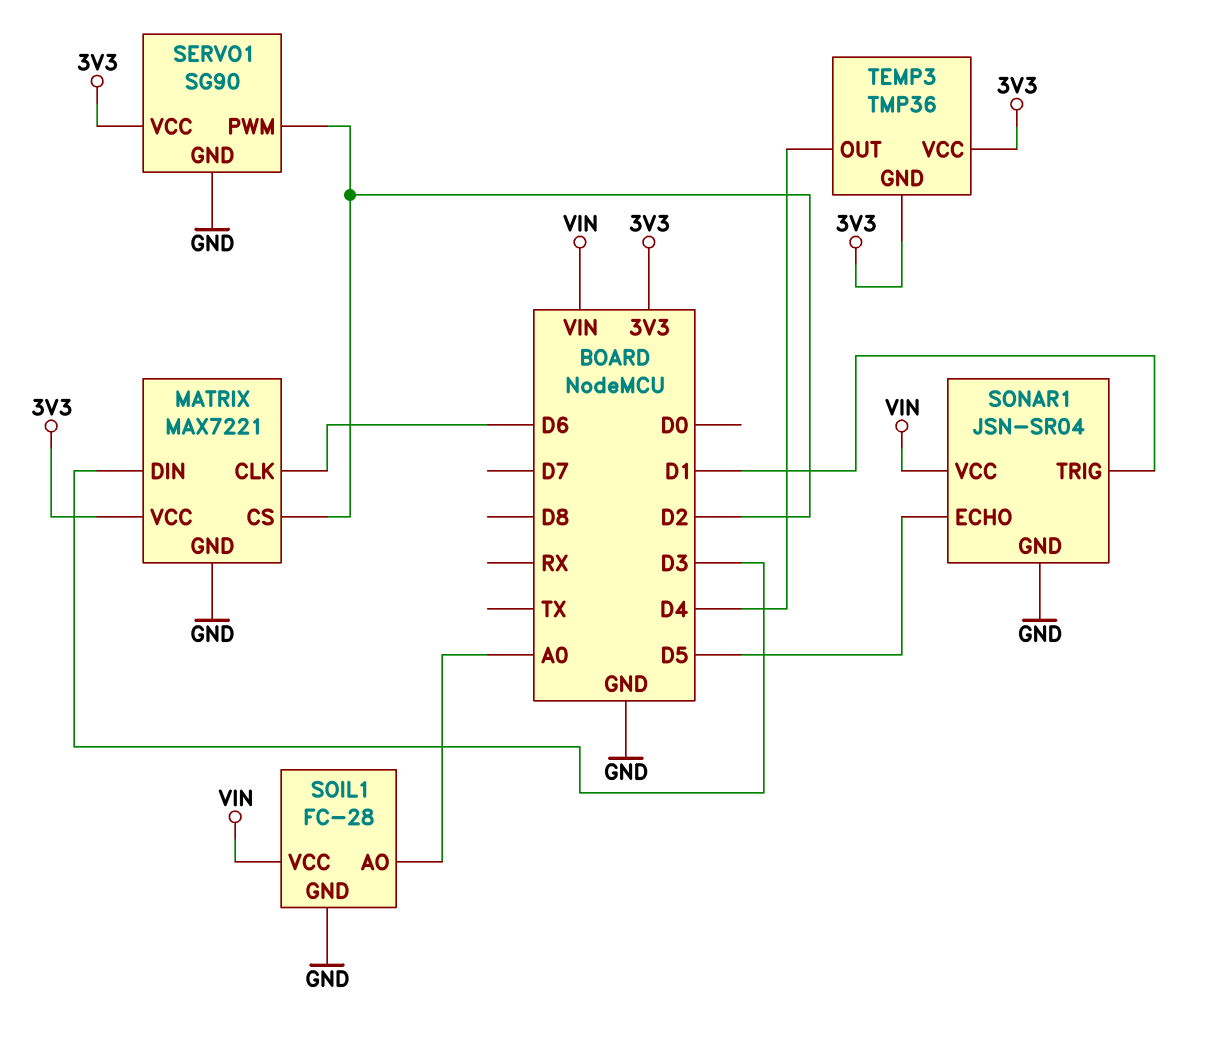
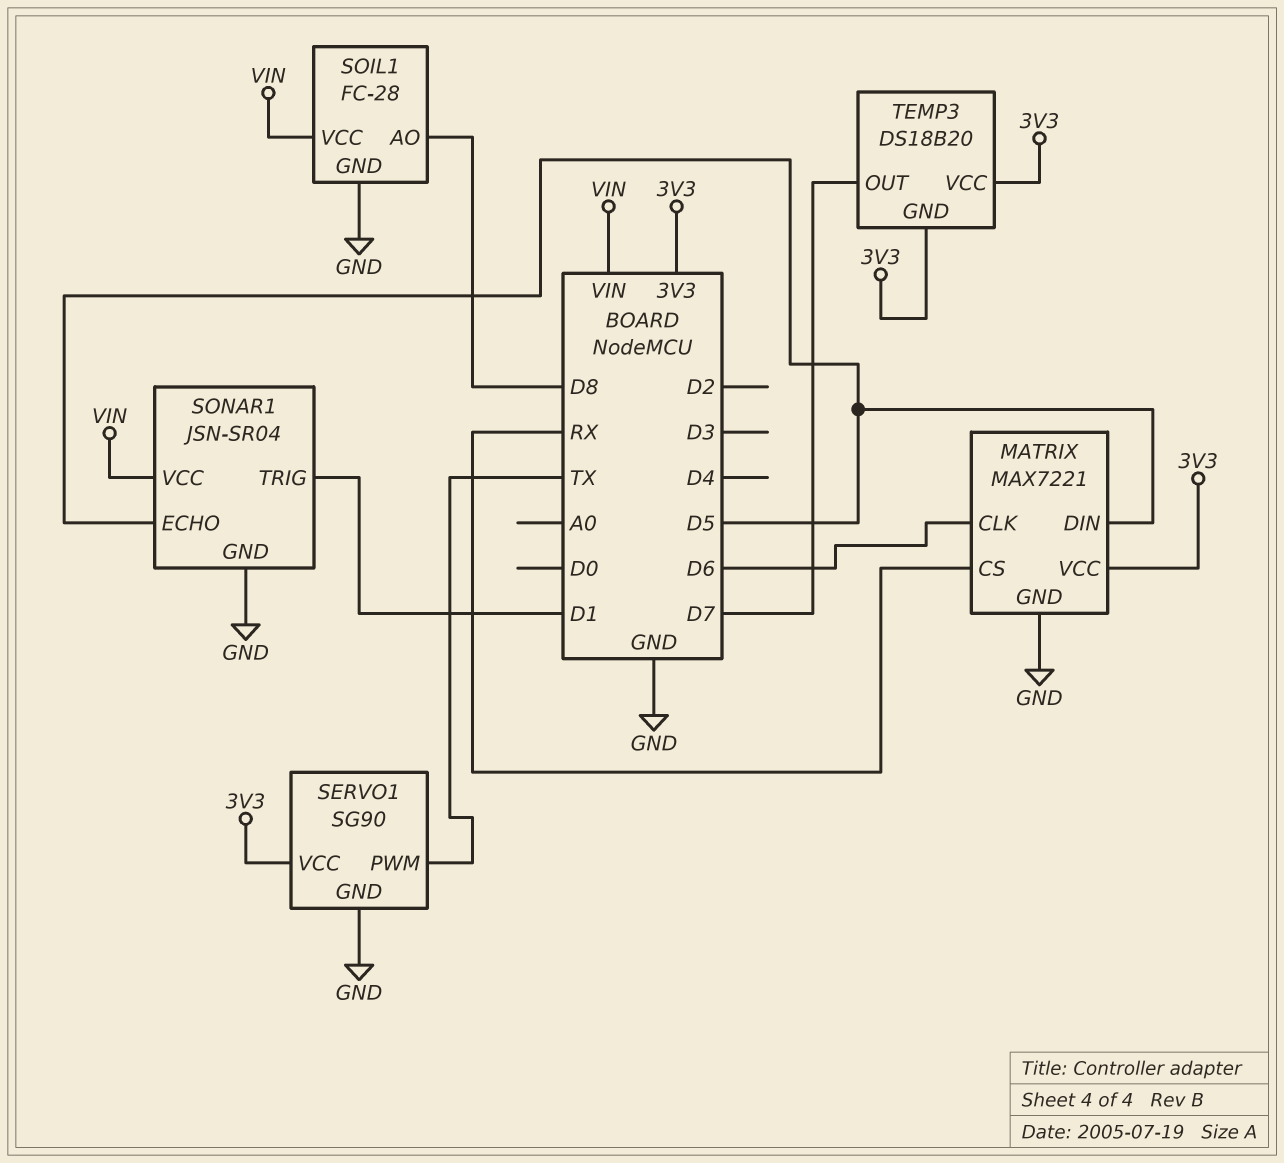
MATRIX pin CS: D2 -> RX
MATRIX pin DIN: D3 -> D5
SERVO1 pin PWM: D2 -> TX
SOIL1 pin AO: A0 -> D8
TEMP3: TMP36 -> DS18B20
TEMP3 pin OUT: D4 -> D7

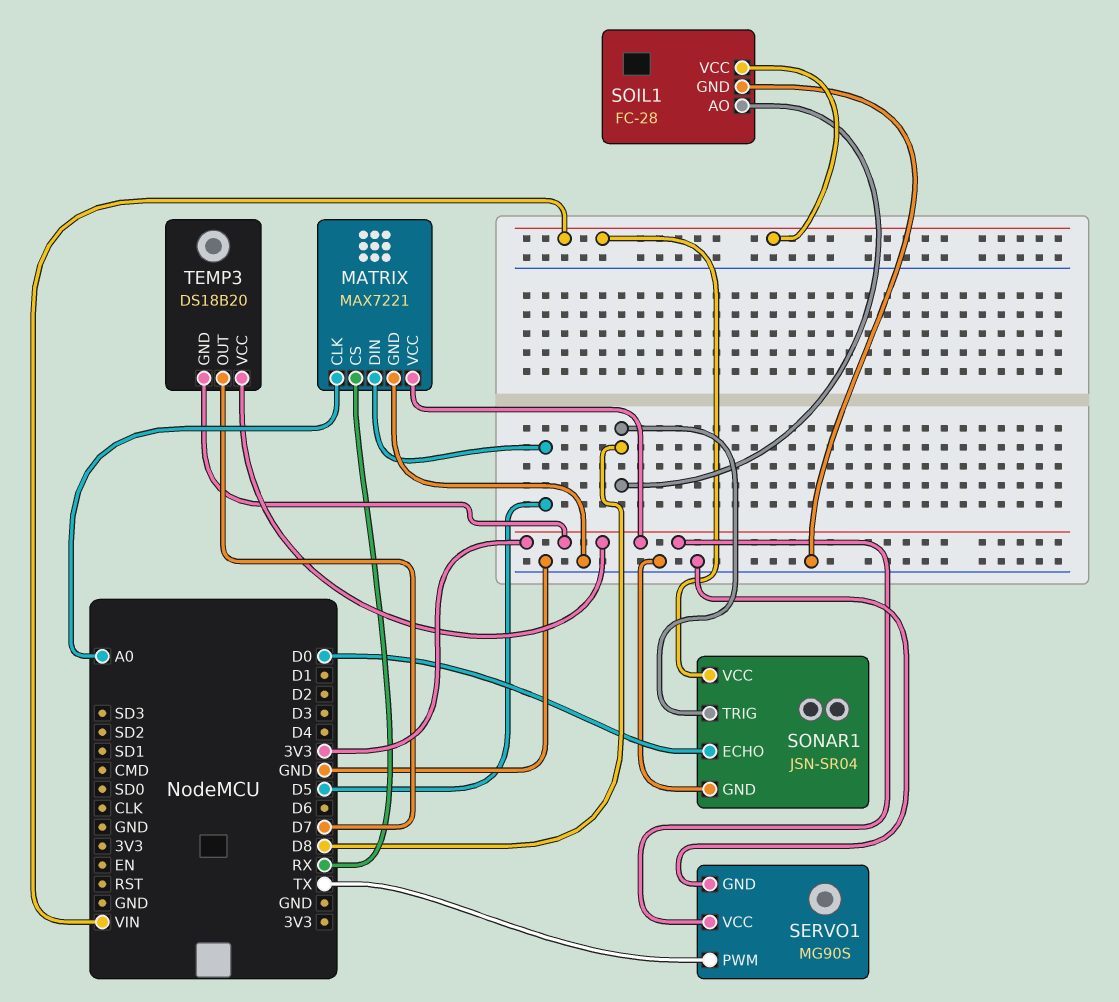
MATRIX pin CLK: D6 -> A0
SERVO1: SG90 -> MG90S
SONAR1 pin ECHO: D5 -> D0
SONAR1 pin TRIG: D1 -> D8

